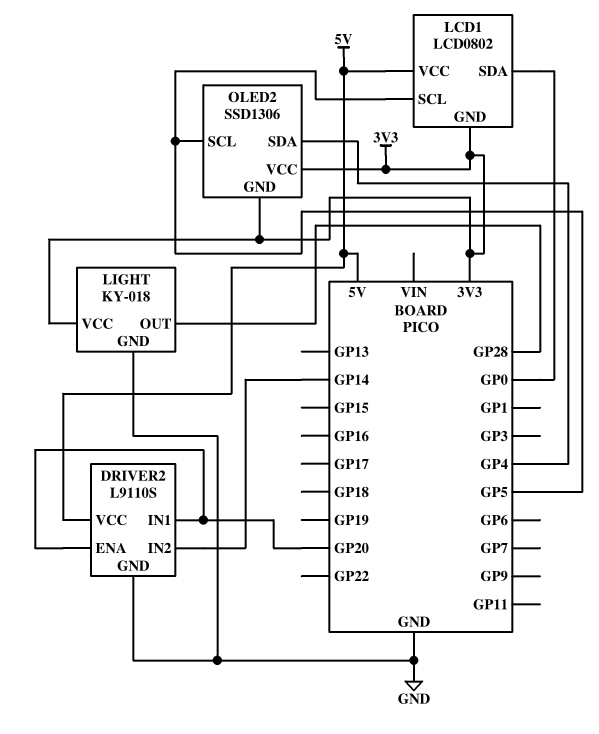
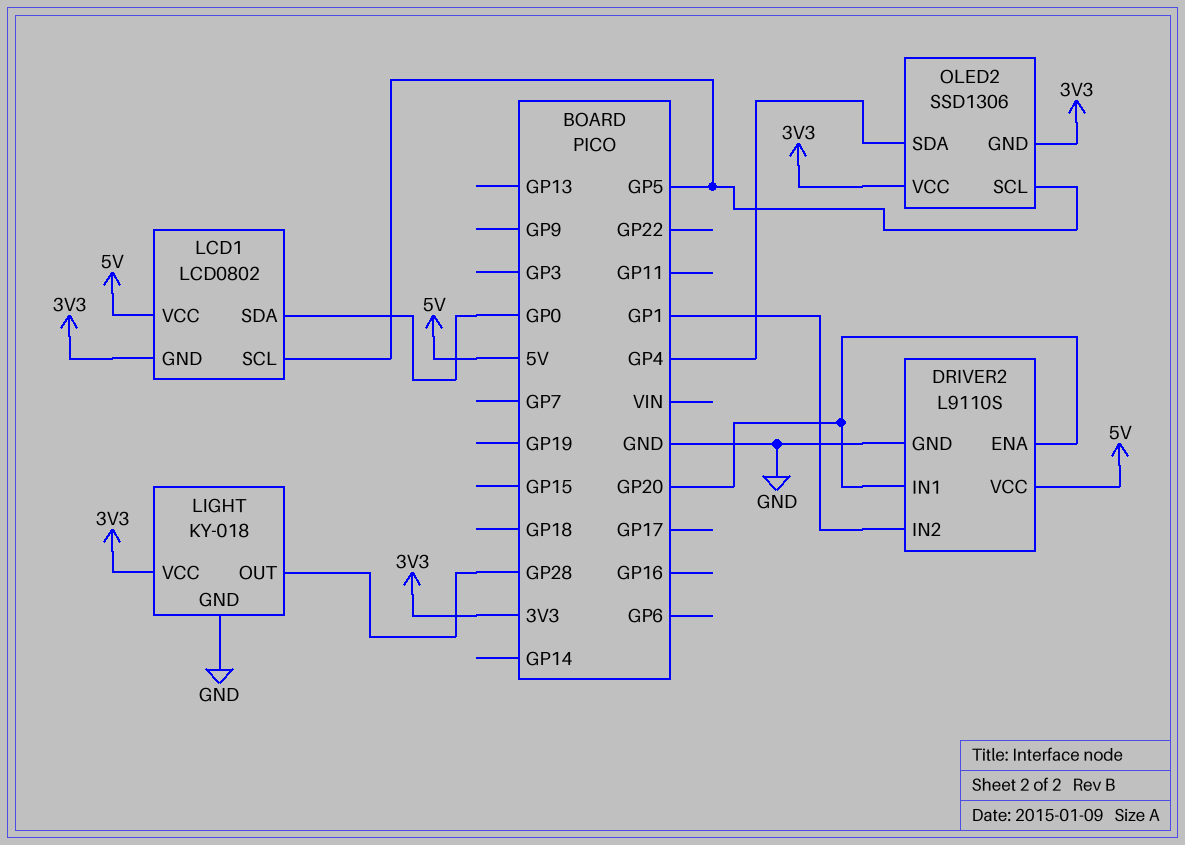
DRIVER2 pin IN2: GP14 -> GP1

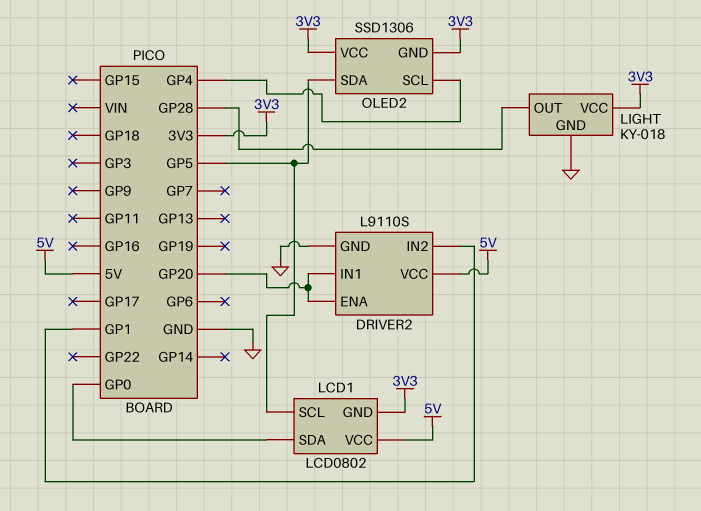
OLED2 pin SCL: GP5 -> GP4
OLED2 pin SDA: GP4 -> GP5

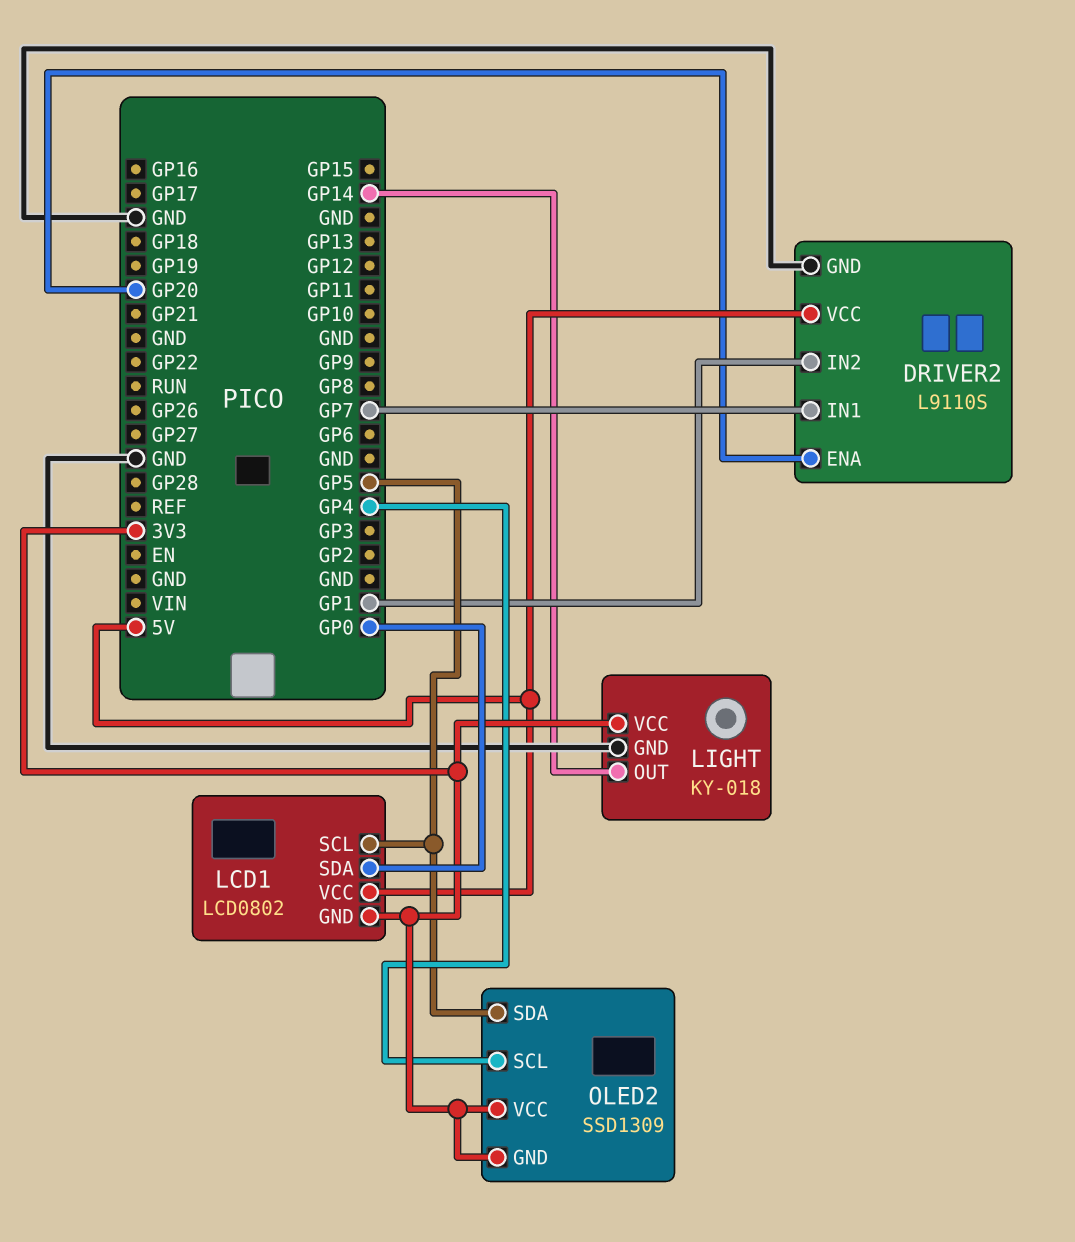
DRIVER2 pin IN1: GP20 -> GP7
LIGHT pin OUT: GP28 -> GP14
OLED2: SSD1306 -> SSD1309

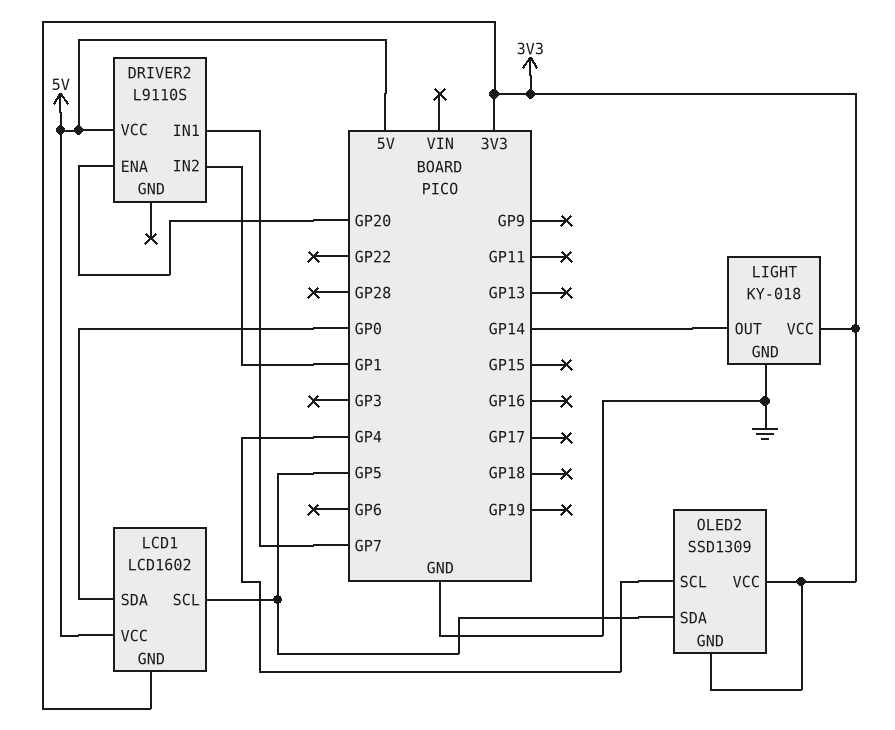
DRIVER2 pin GND: GND -> none
LCD1: LCD0802 -> LCD1602

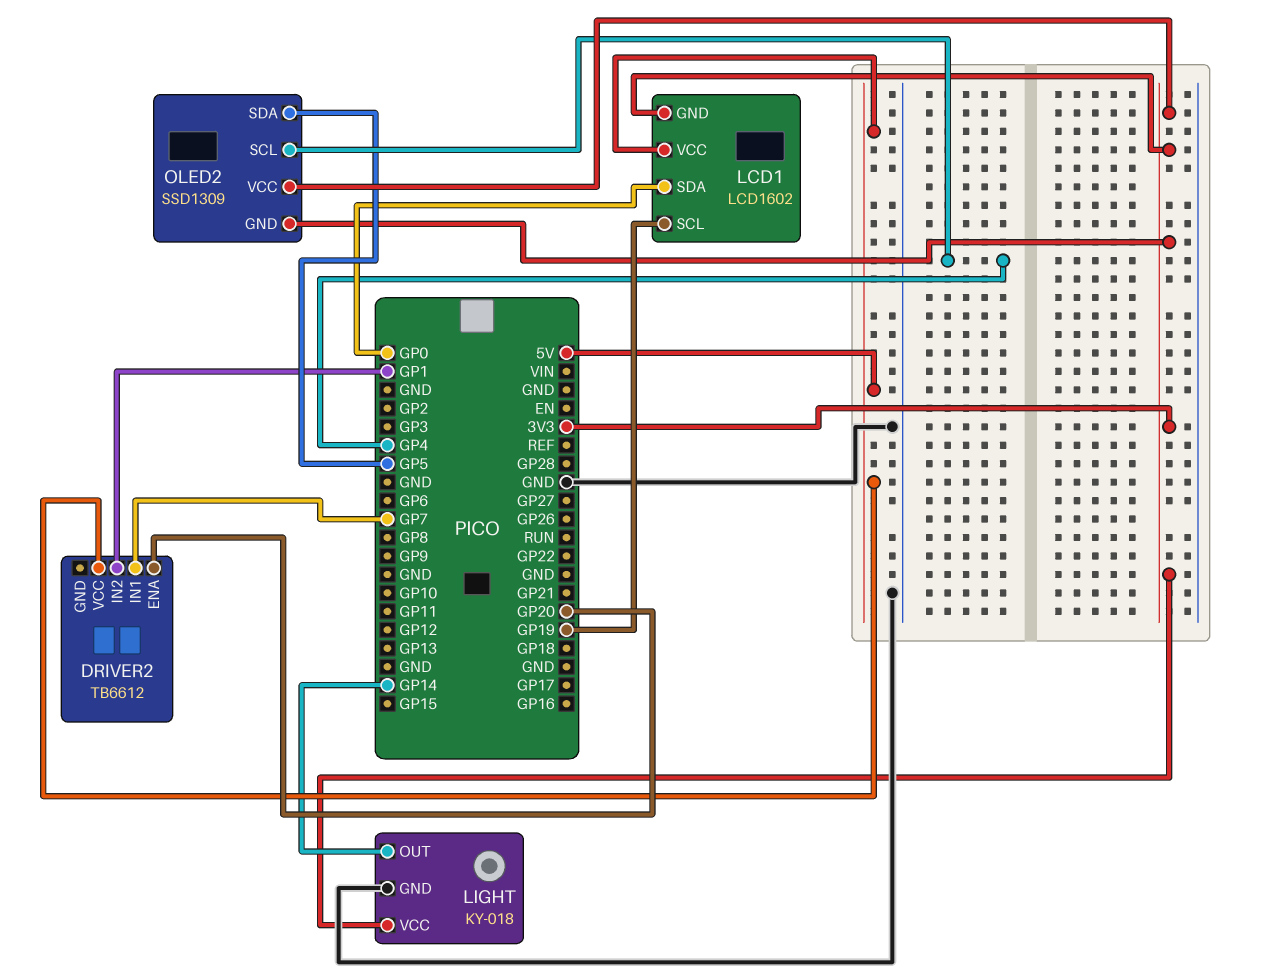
DRIVER2: L9110S -> TB6612
LCD1 pin SCL: GP5 -> GP19

